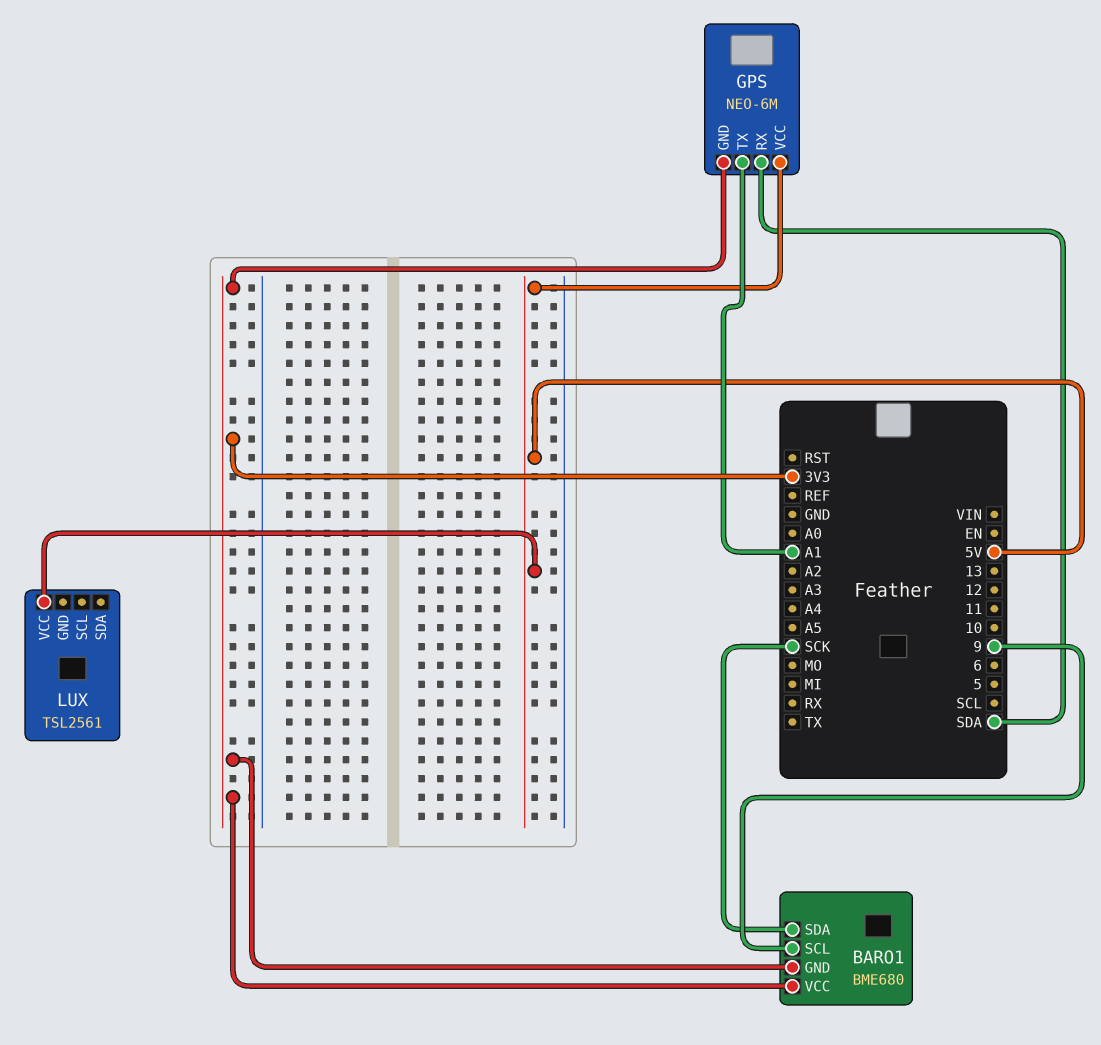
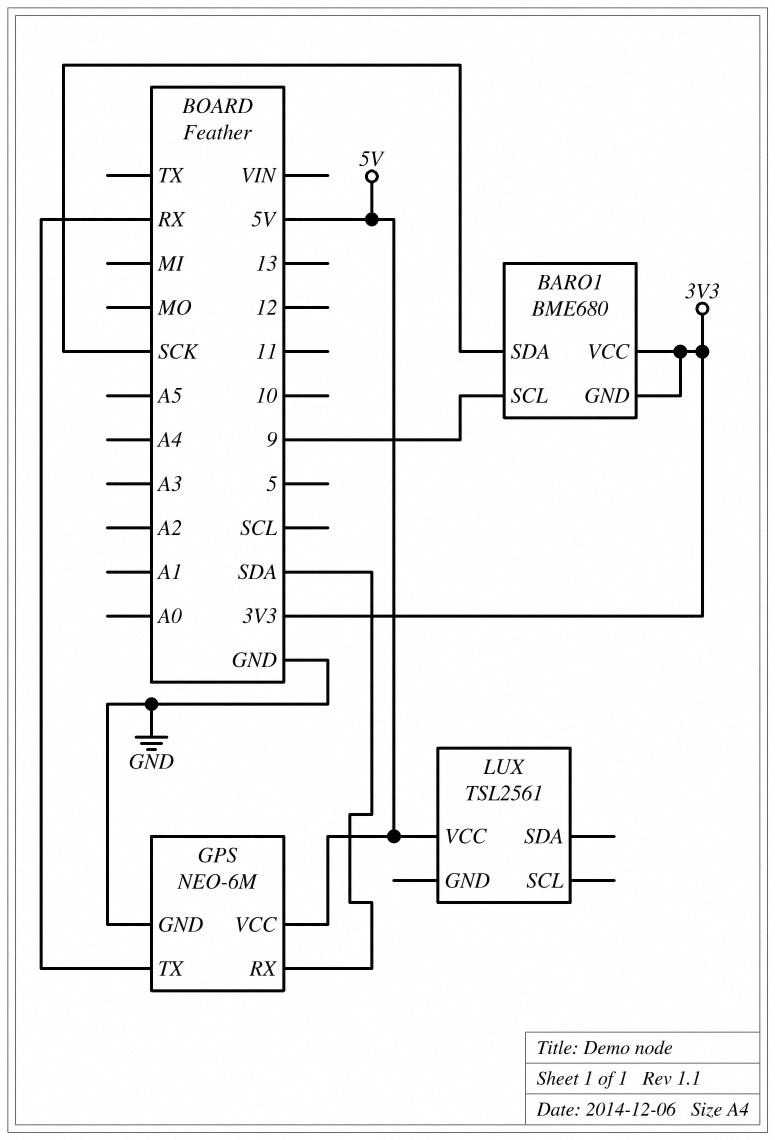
GPS pin GND: 3V3 -> GND
GPS pin TX: A1 -> RX

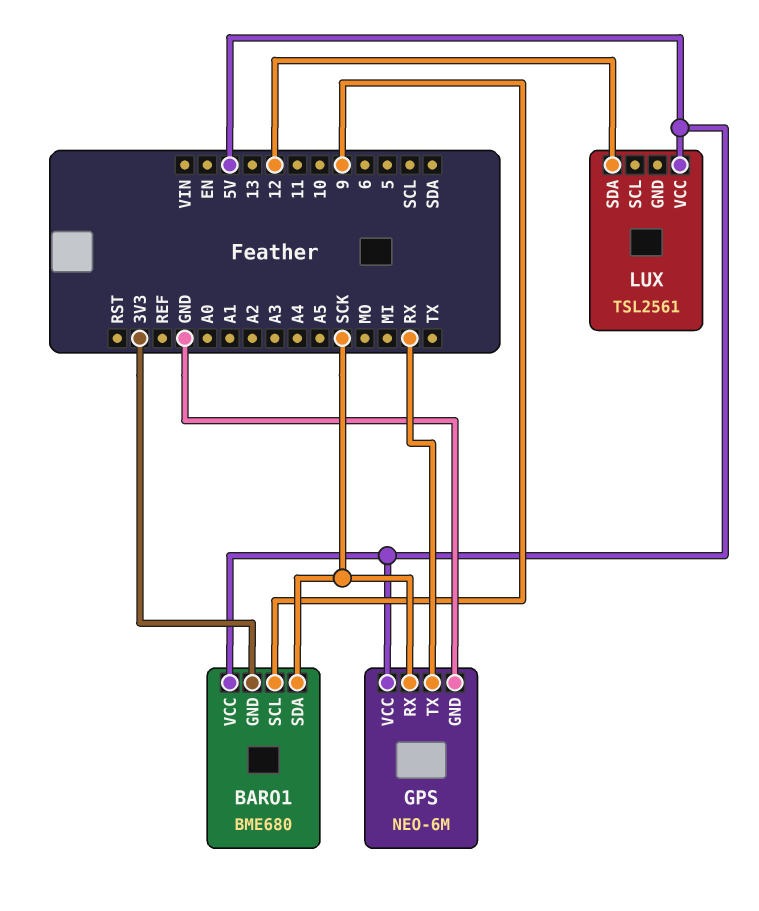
BARO1 pin VCC: 3V3 -> 5V
GPS pin RX: SDA -> SCK
LUX pin SDA: none -> 12

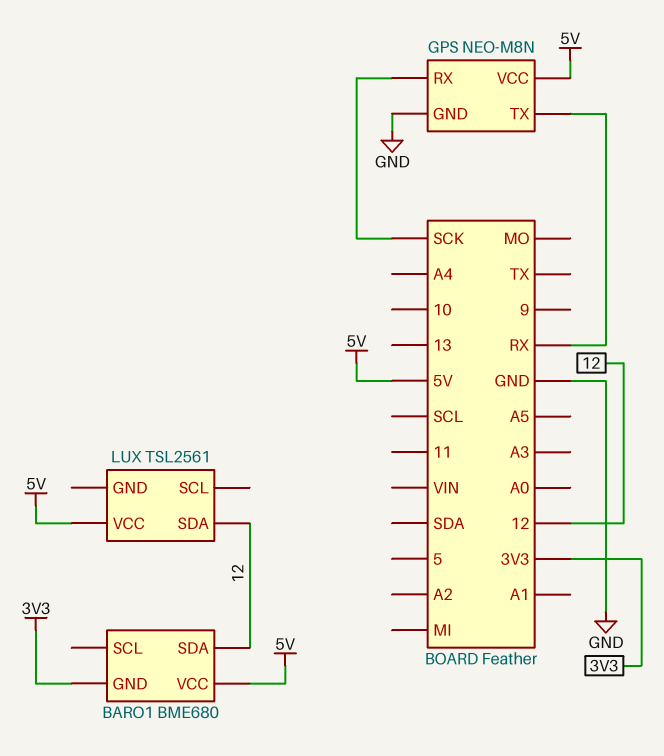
BARO1 pin SCL: 9 -> none
BARO1 pin SDA: SCK -> 12
GPS: NEO-6M -> NEO-M8N

